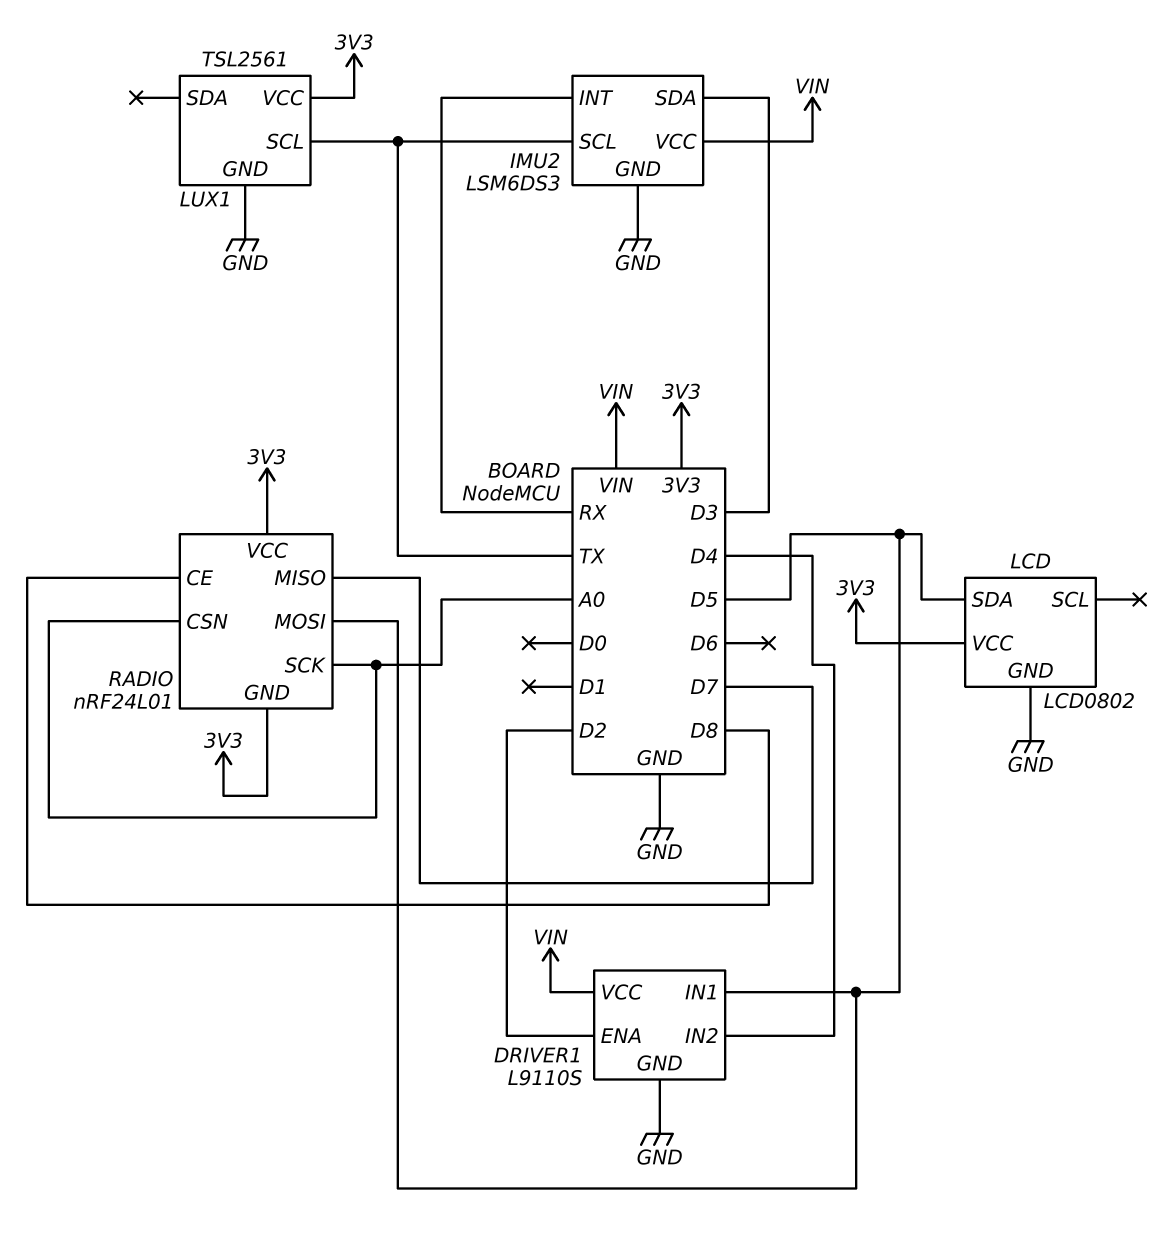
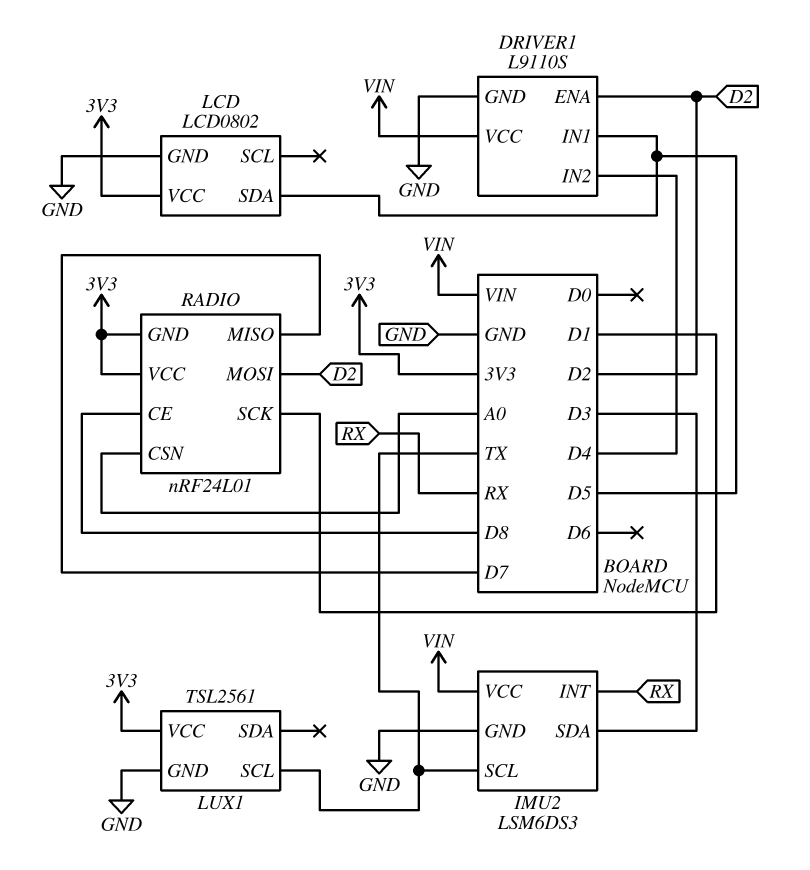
RADIO pin MOSI: D5 -> D2
RADIO pin SCK: A0 -> D1

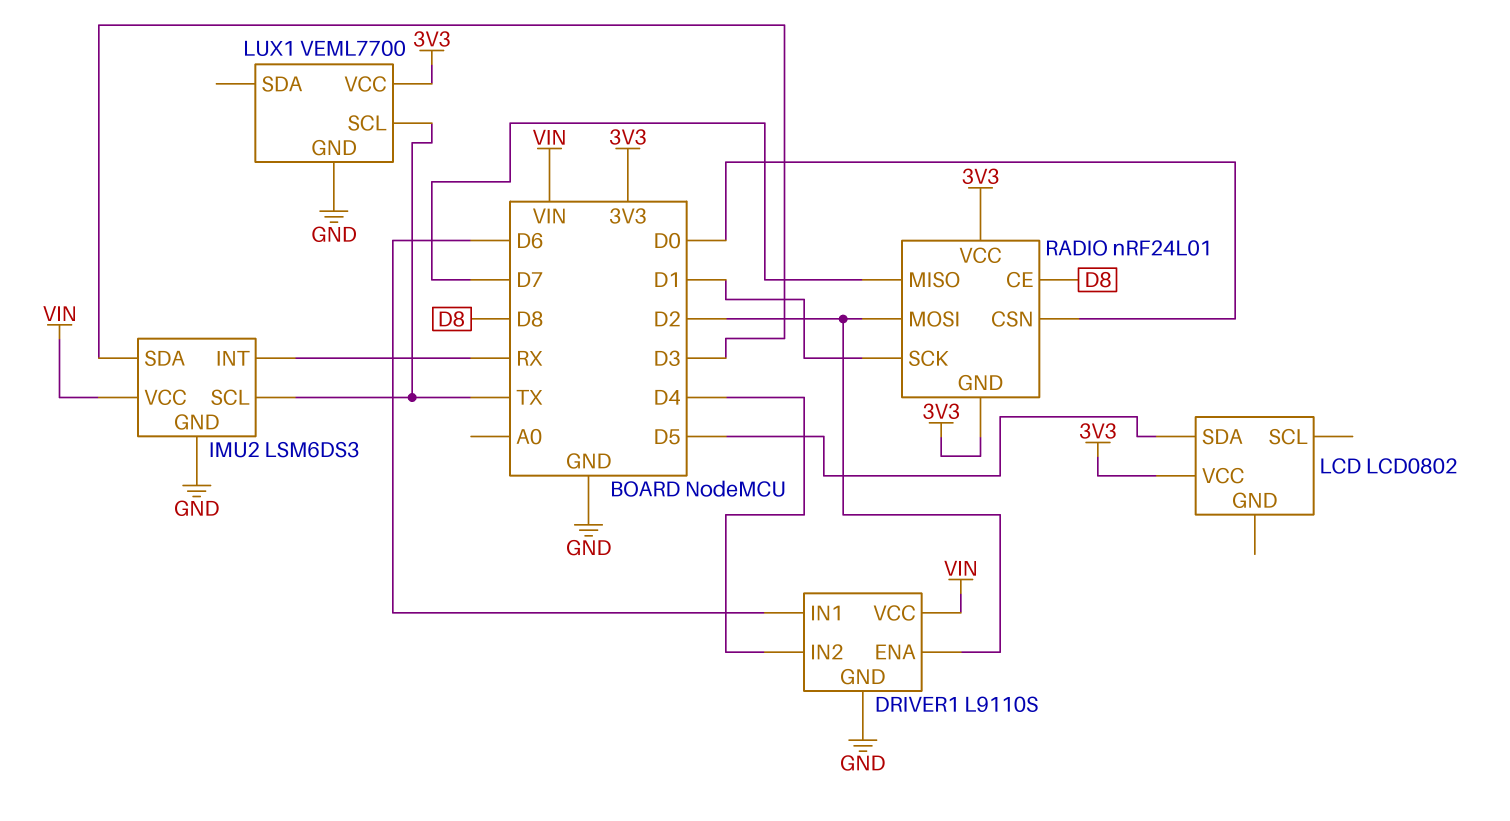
DRIVER1 pin IN1: D5 -> D6
LCD pin GND: GND -> none
LUX1: TSL2561 -> VEML7700
RADIO pin CSN: A0 -> D0

